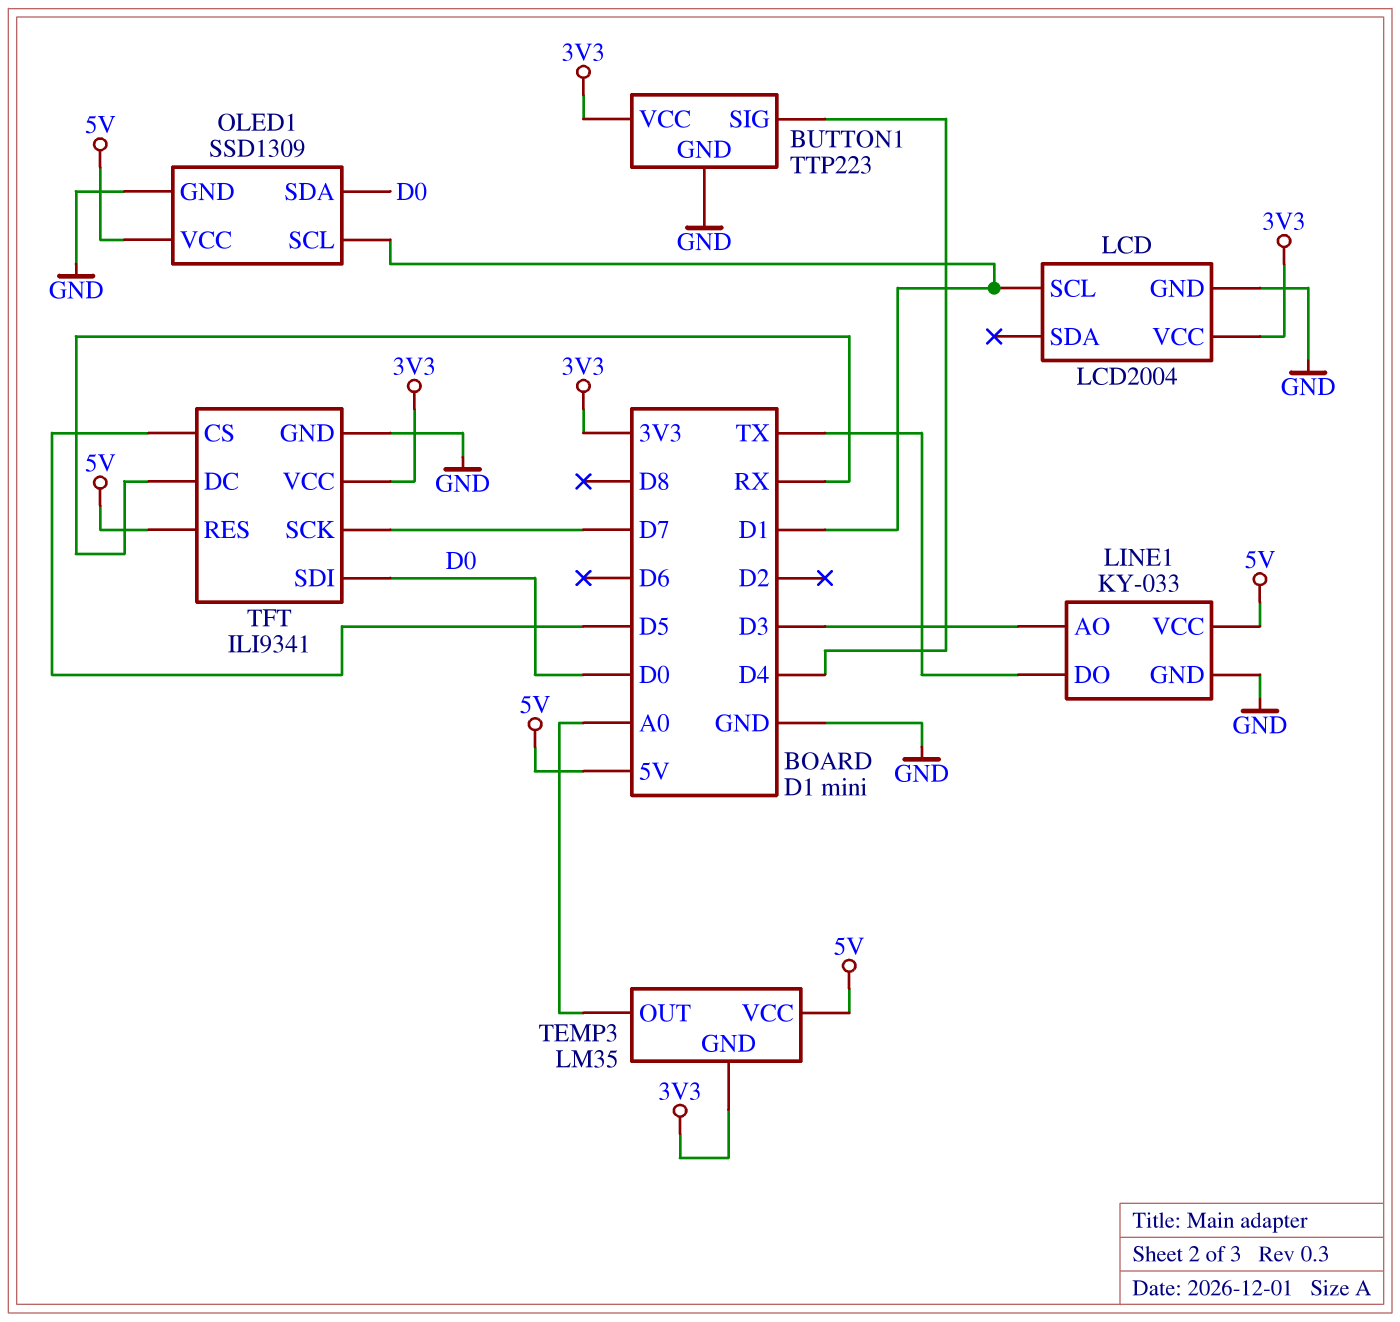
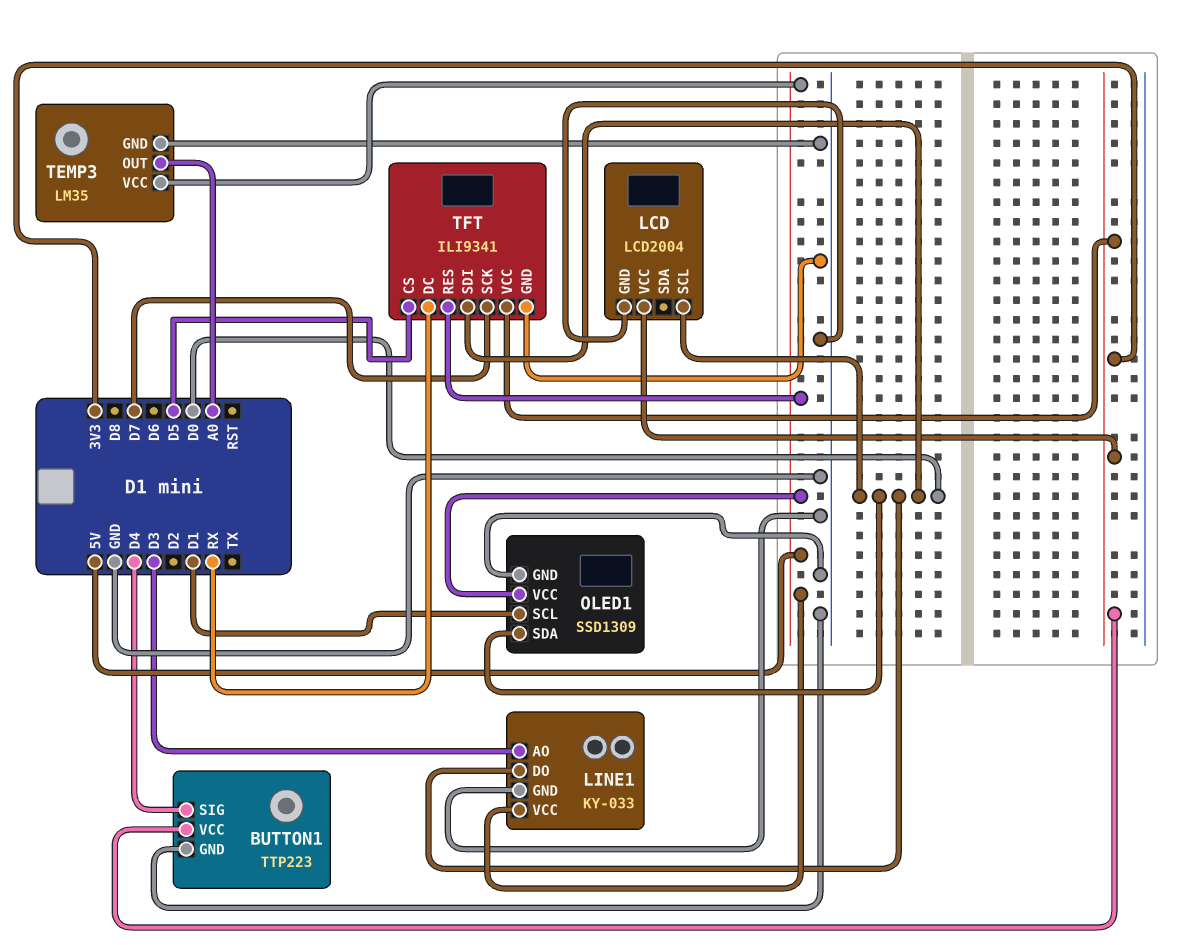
LCD pin SCL: D1 -> D0
LINE1 pin DO: TX -> D0
TEMP3 pin GND: 3V3 -> GND

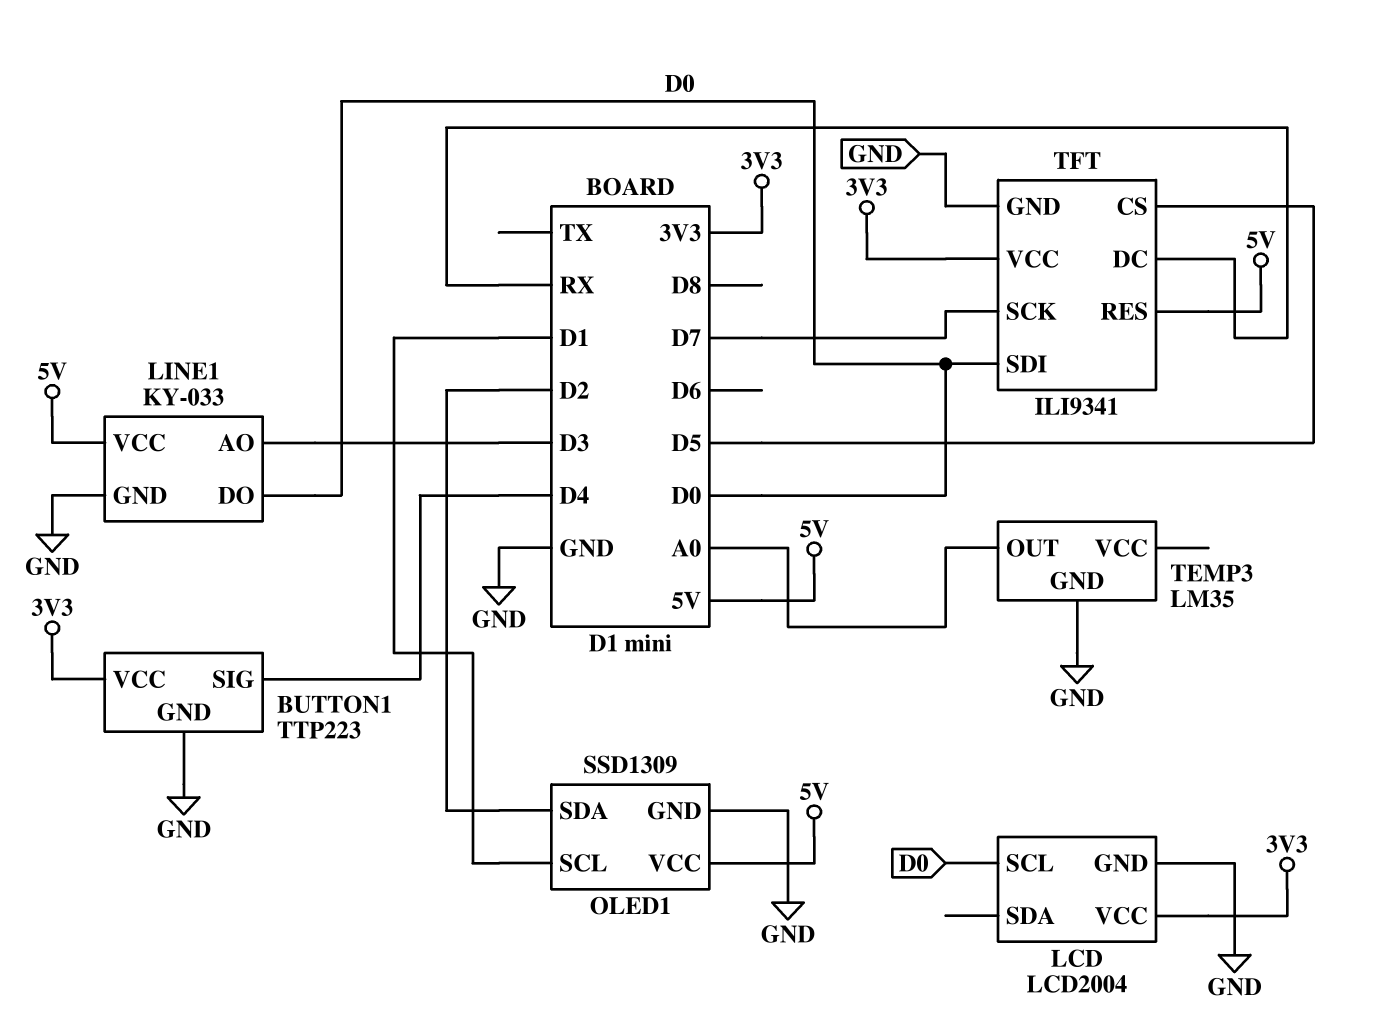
OLED1 pin SDA: D0 -> D2
TEMP3 pin VCC: 5V -> none

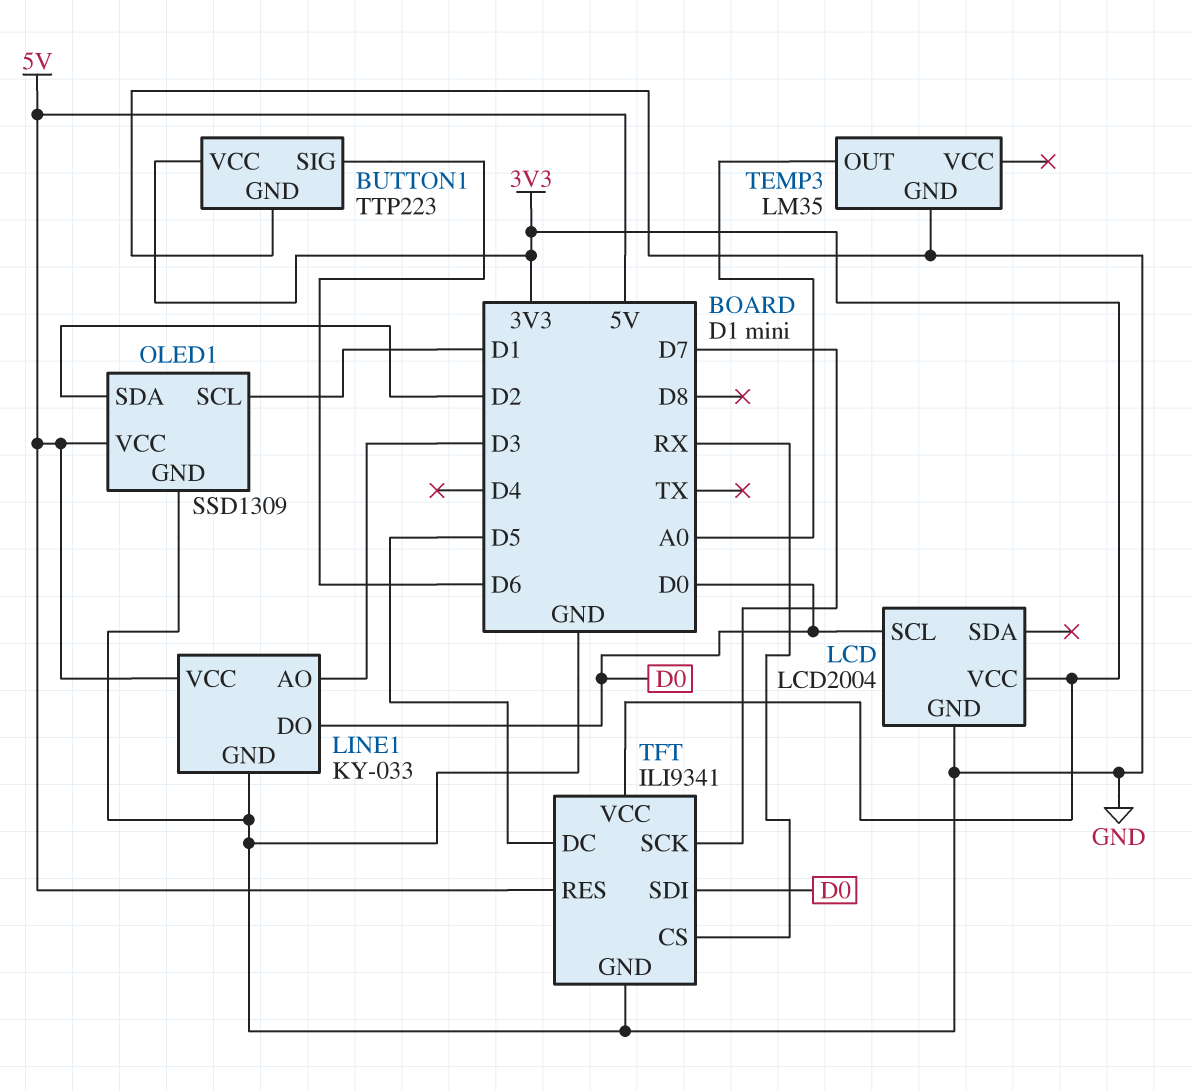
BUTTON1 pin SIG: D4 -> D6
TFT pin CS: D5 -> RX
TFT pin DC: RX -> D5

